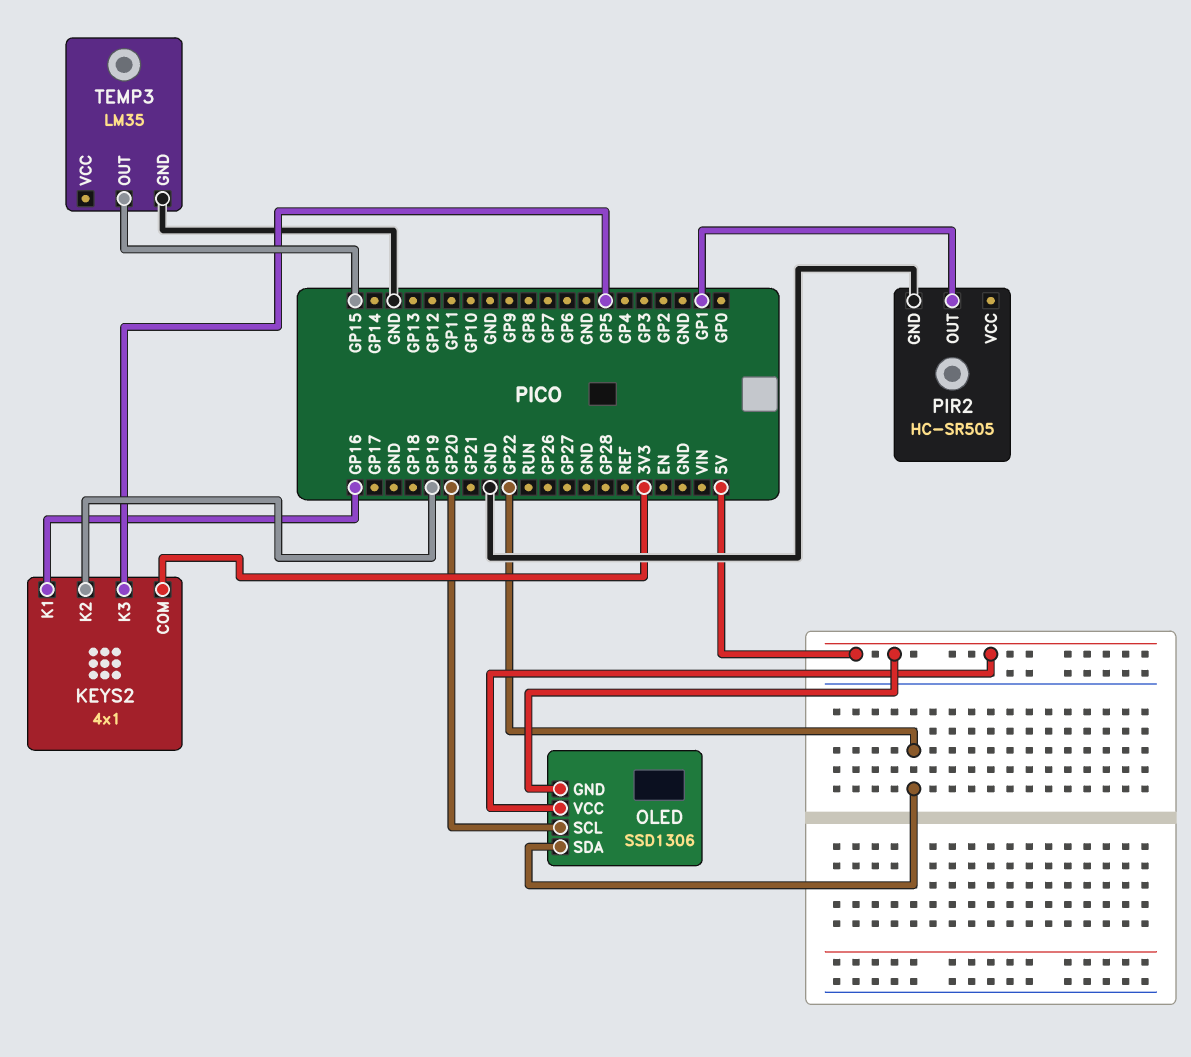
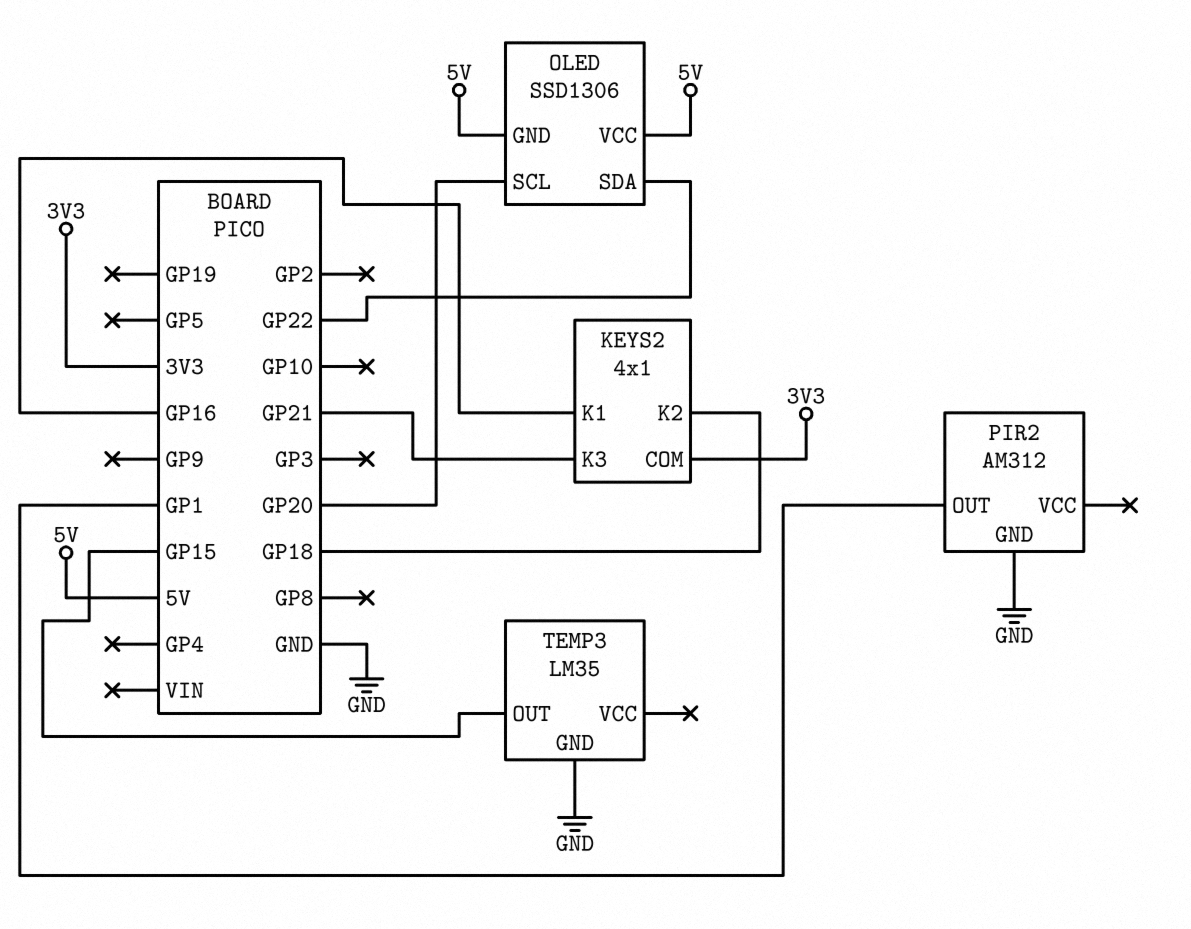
KEYS2 pin K2: GP19 -> GP18
KEYS2 pin K3: GP5 -> GP21
PIR2: HC-SR505 -> AM312

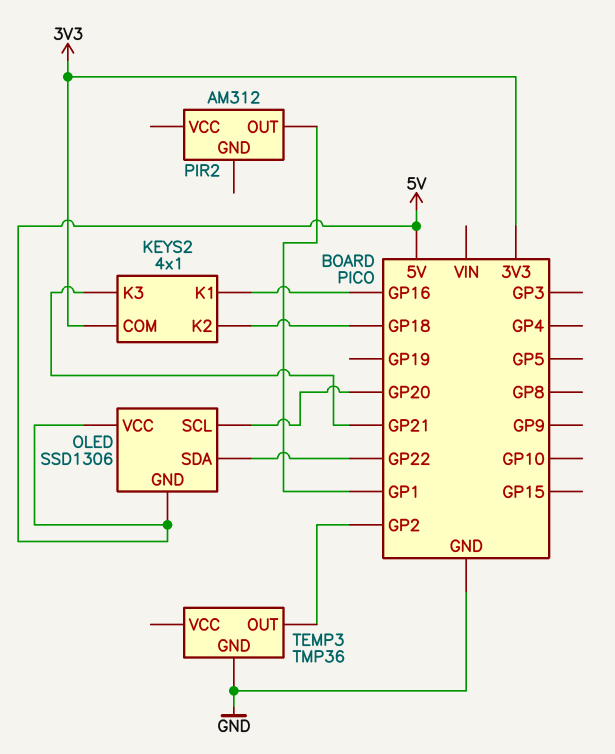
PIR2 pin GND: GND -> none
TEMP3: LM35 -> TMP36
TEMP3 pin OUT: GP15 -> GP2

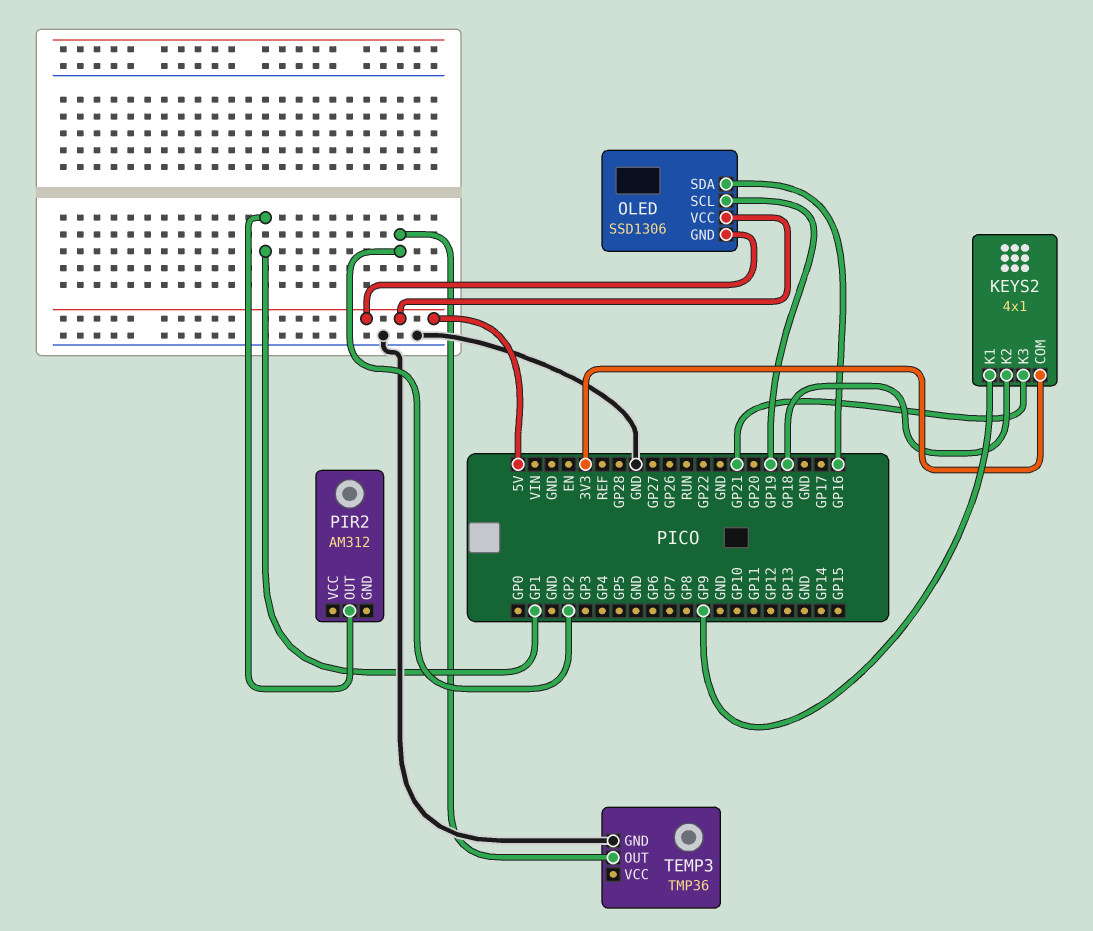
KEYS2 pin K1: GP16 -> GP9
OLED pin SCL: GP20 -> GP19
OLED pin SDA: GP22 -> GP16

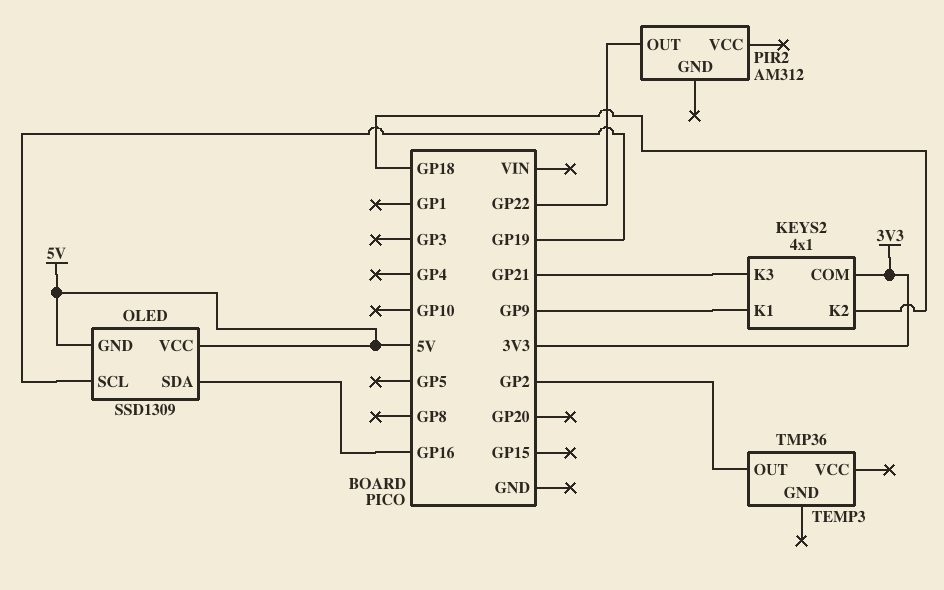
OLED: SSD1306 -> SSD1309
PIR2 pin OUT: GP1 -> GP22
TEMP3 pin GND: GND -> none

